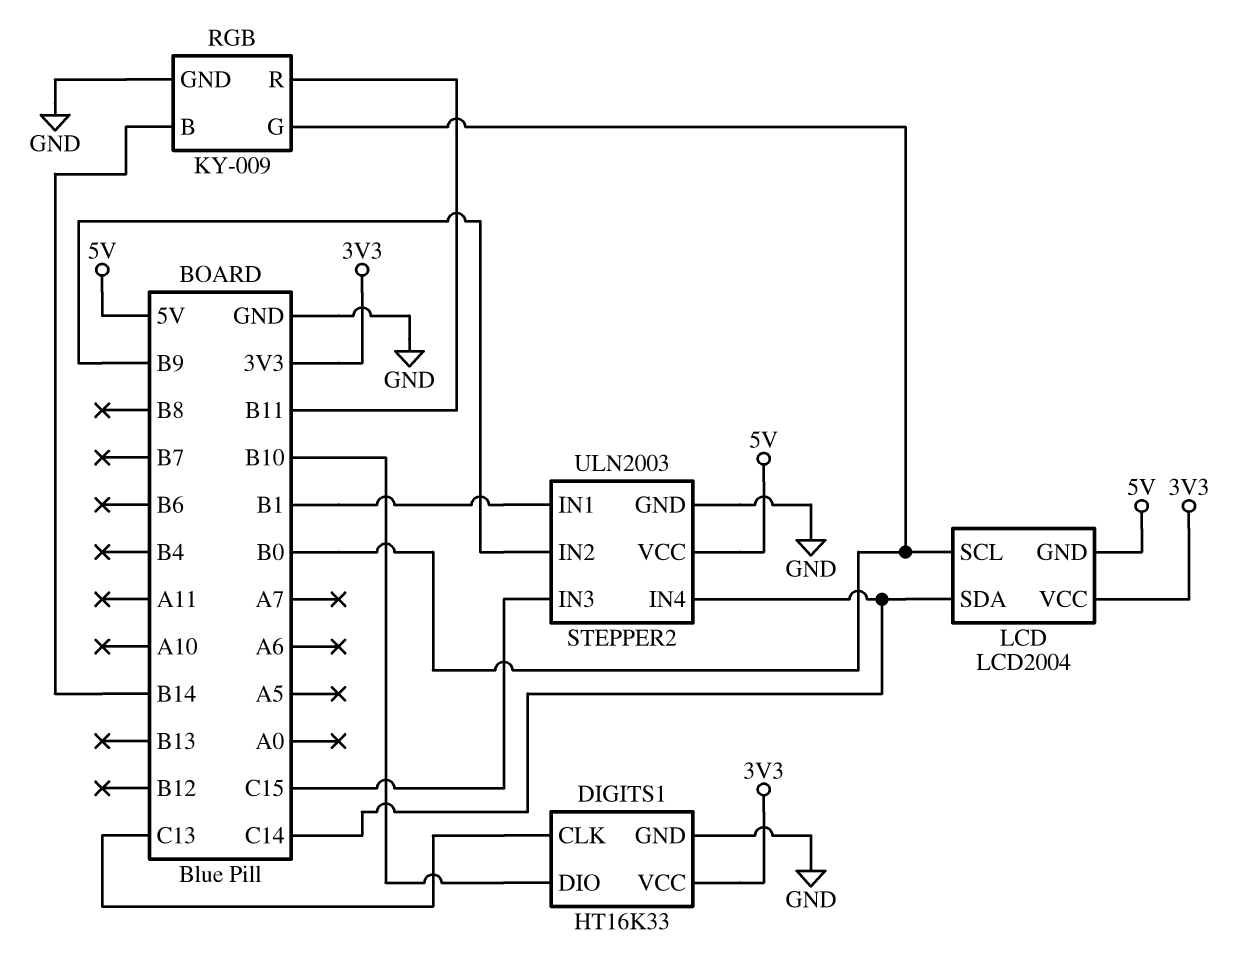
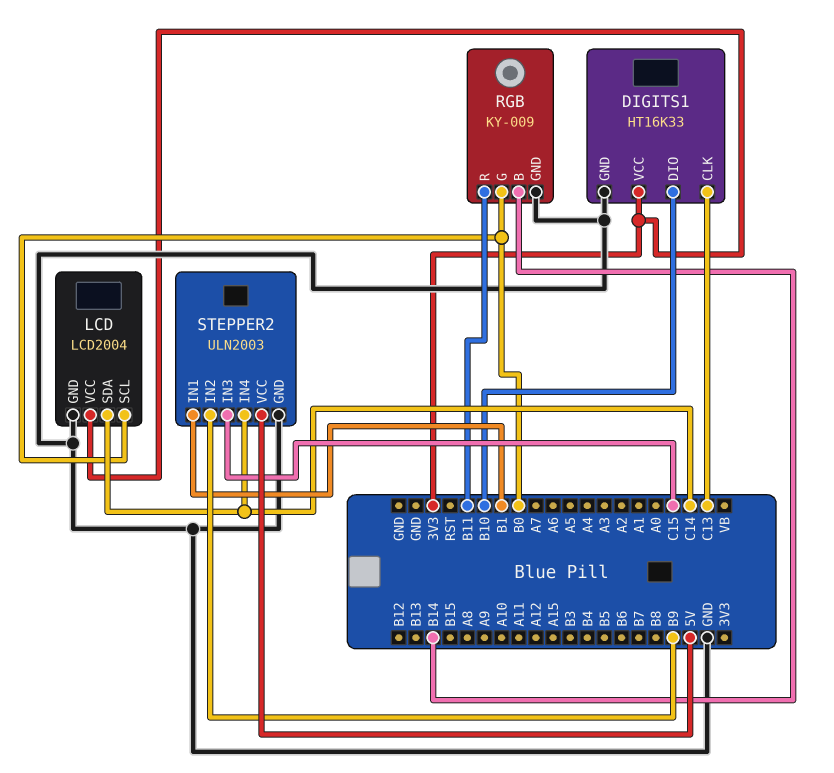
LCD pin GND: 5V -> GND

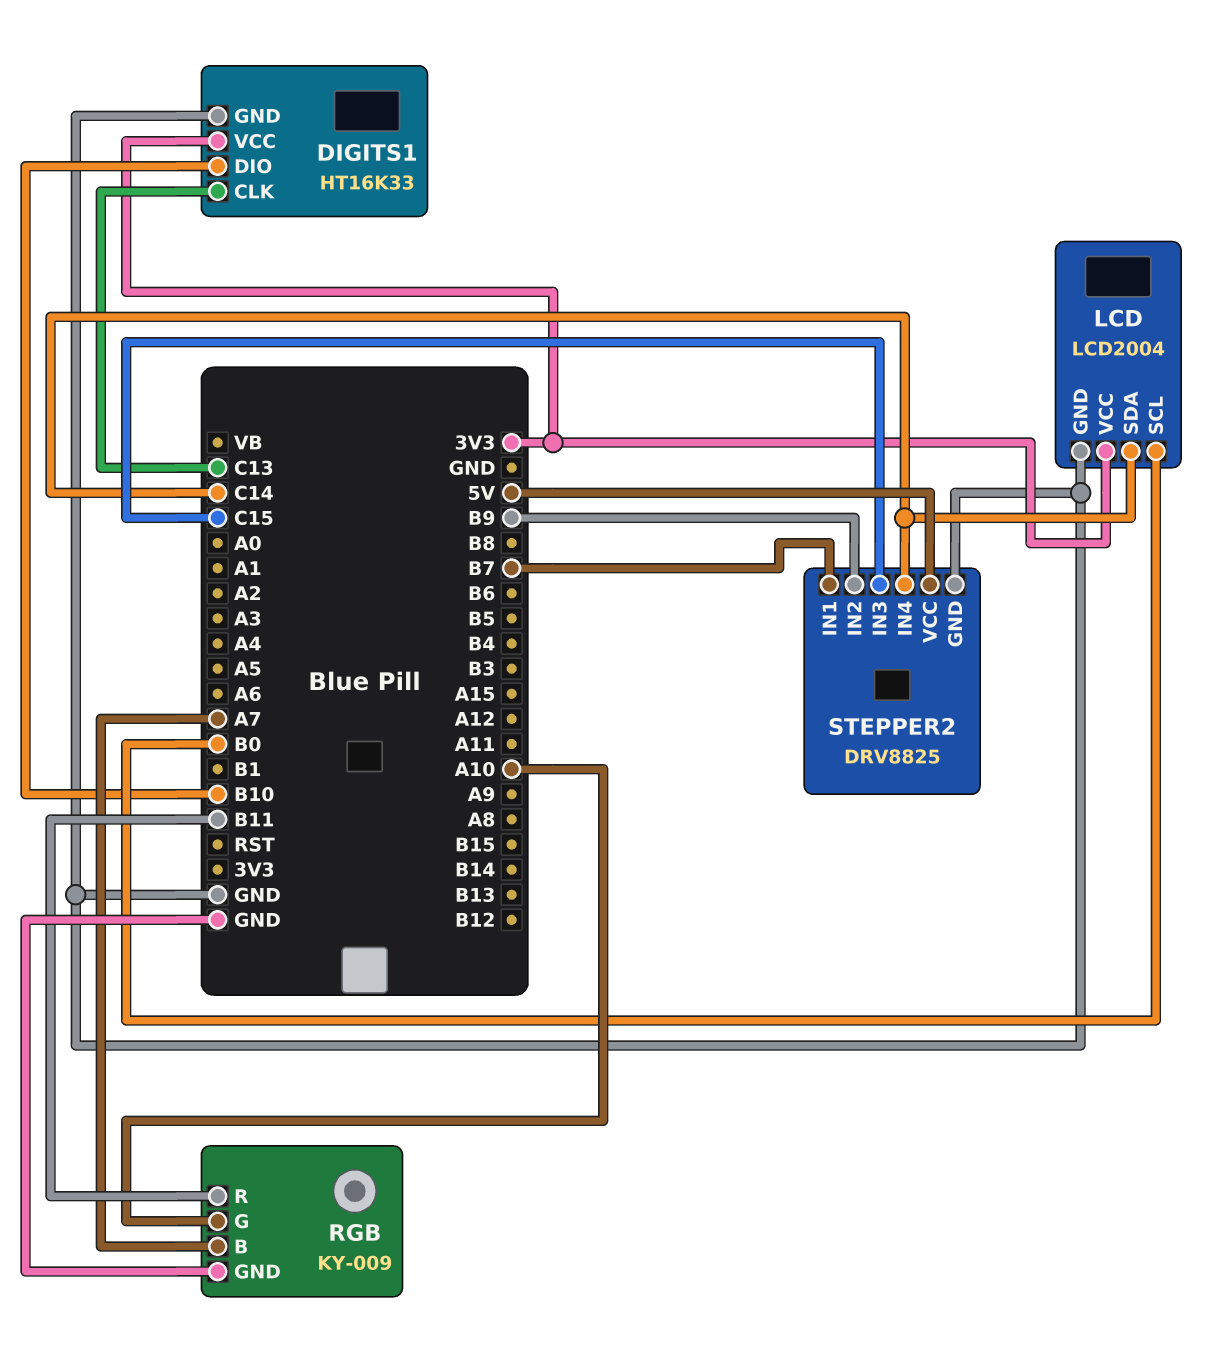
RGB pin B: B14 -> A7
RGB pin G: B0 -> A10
STEPPER2: ULN2003 -> DRV8825
STEPPER2 pin IN1: B1 -> B7

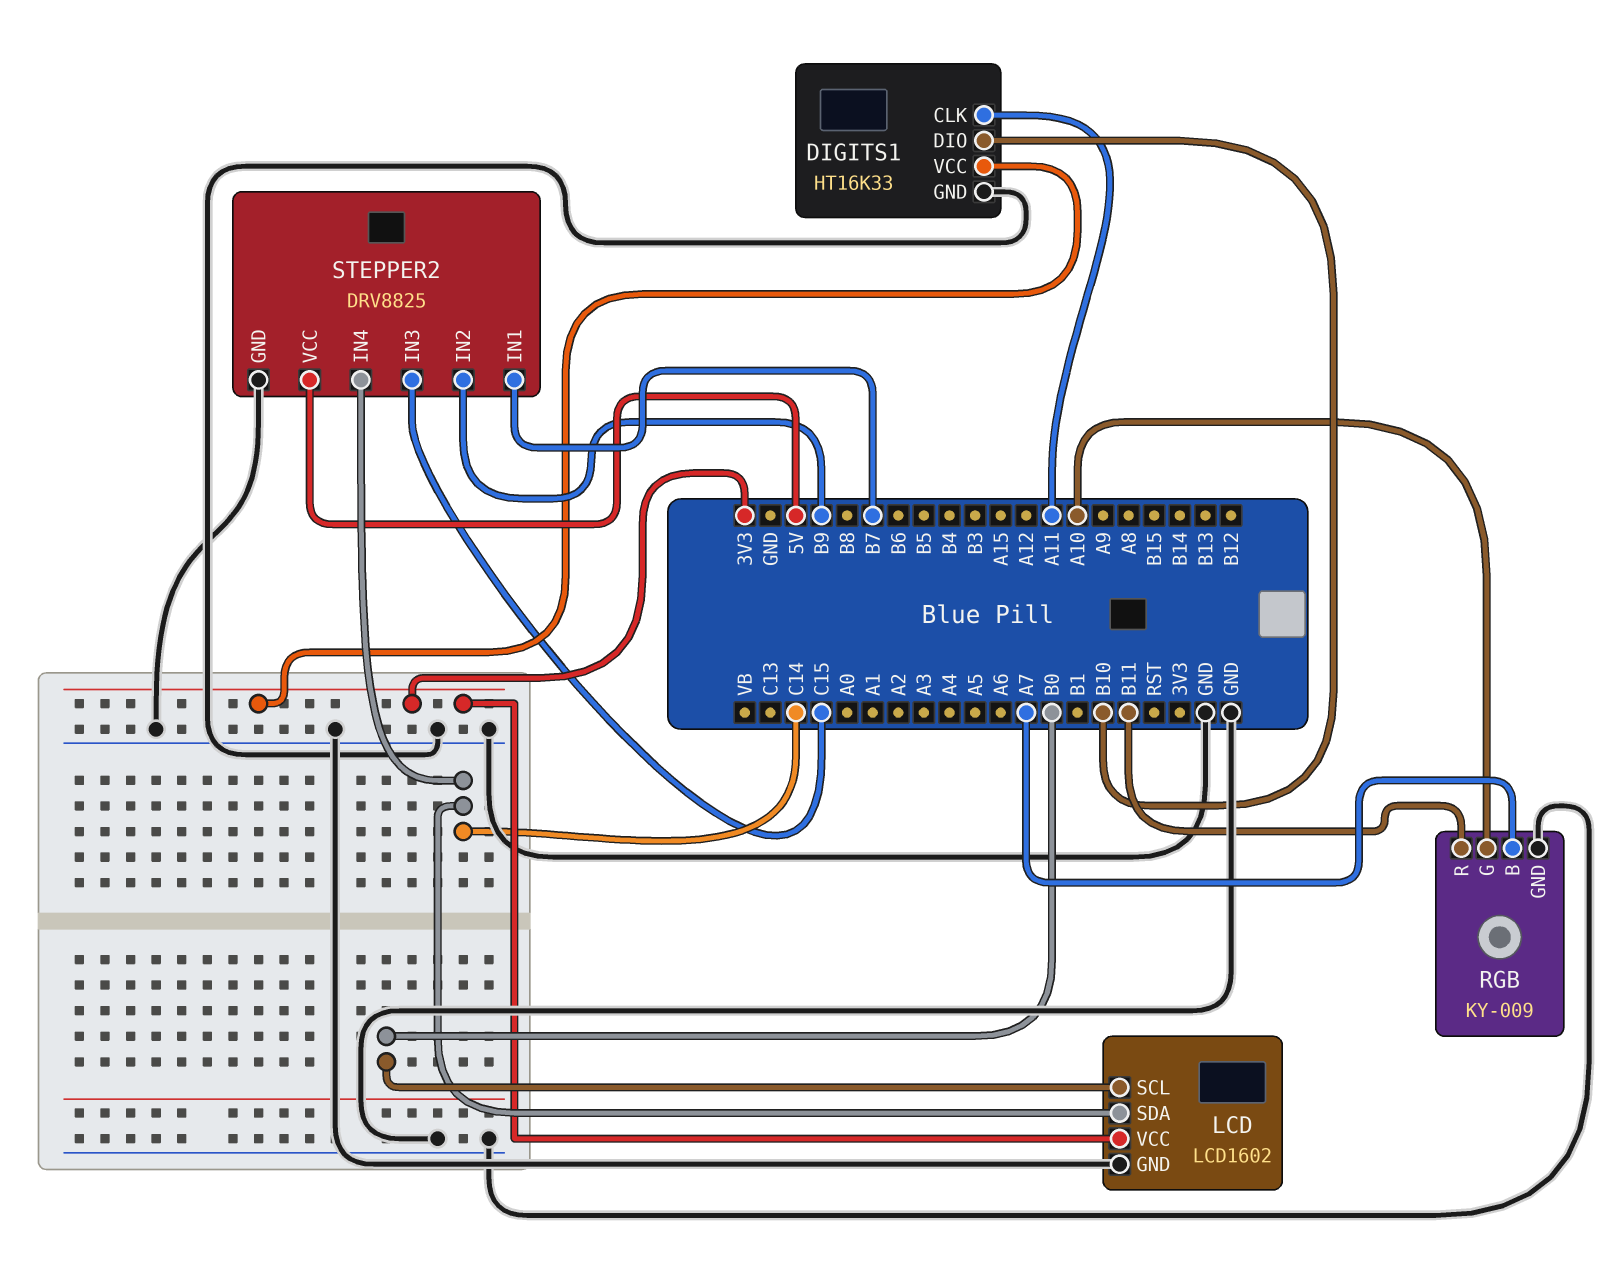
DIGITS1 pin CLK: C13 -> A11
LCD: LCD2004 -> LCD1602

